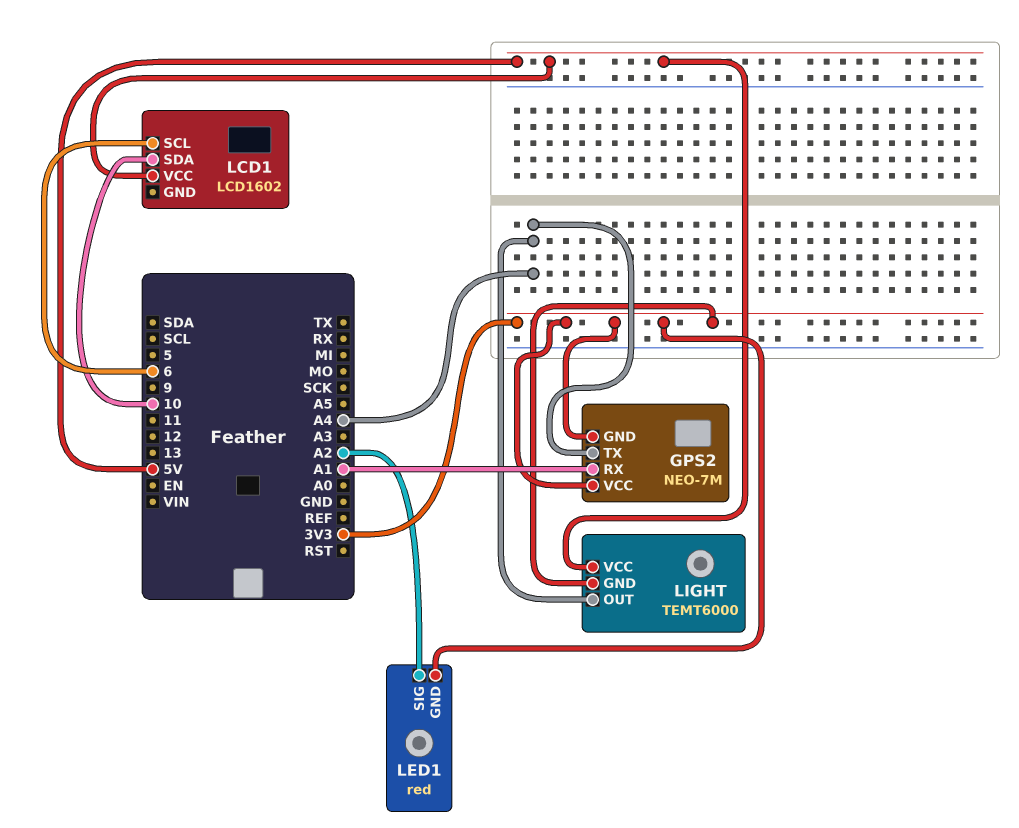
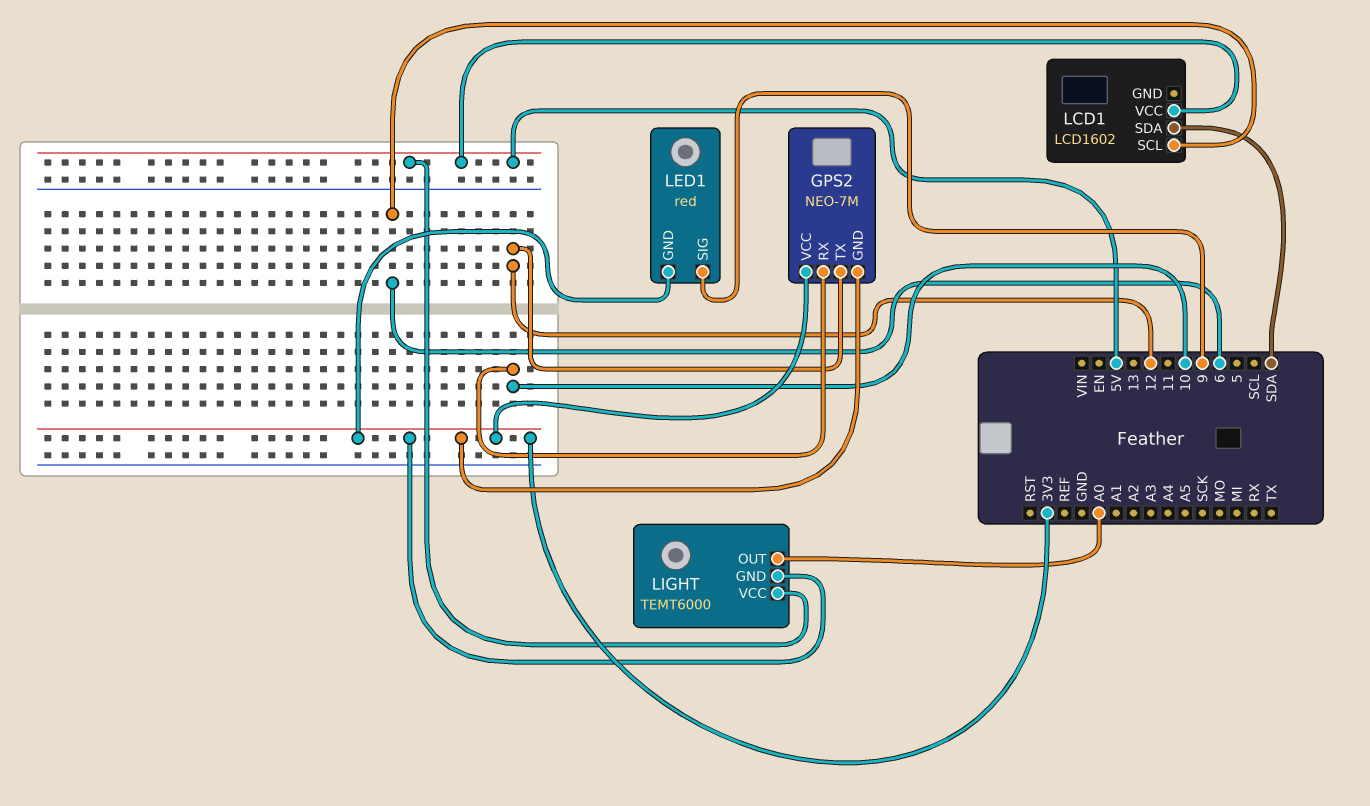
GPS2 pin RX: A1 -> 10
GPS2 pin TX: A4 -> 12
LCD1 pin SDA: 10 -> SDA
LED1 pin SIG: A2 -> 9
LIGHT pin OUT: A4 -> A0

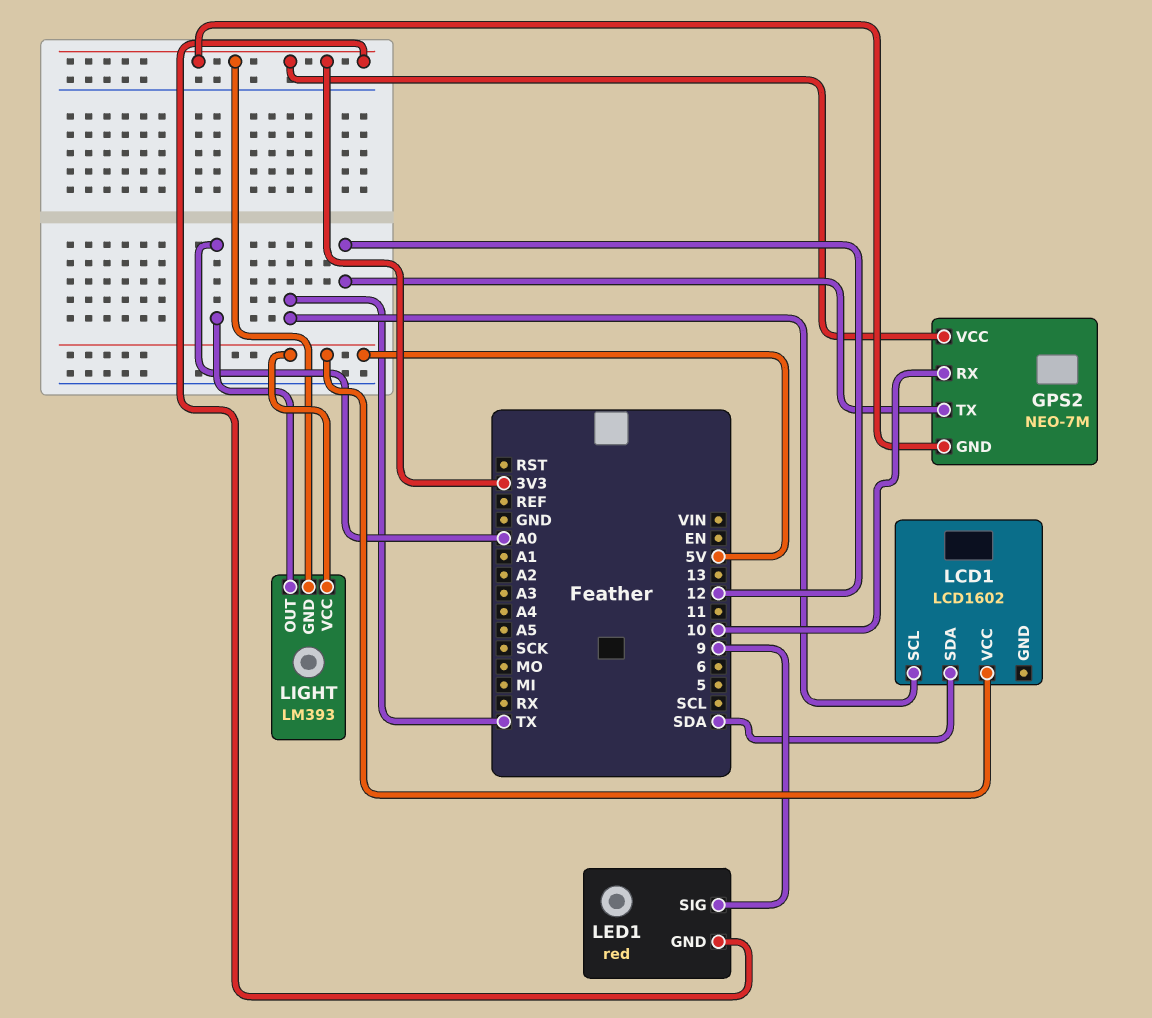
LCD1 pin SCL: 6 -> TX
LIGHT: TEMT6000 -> LM393

